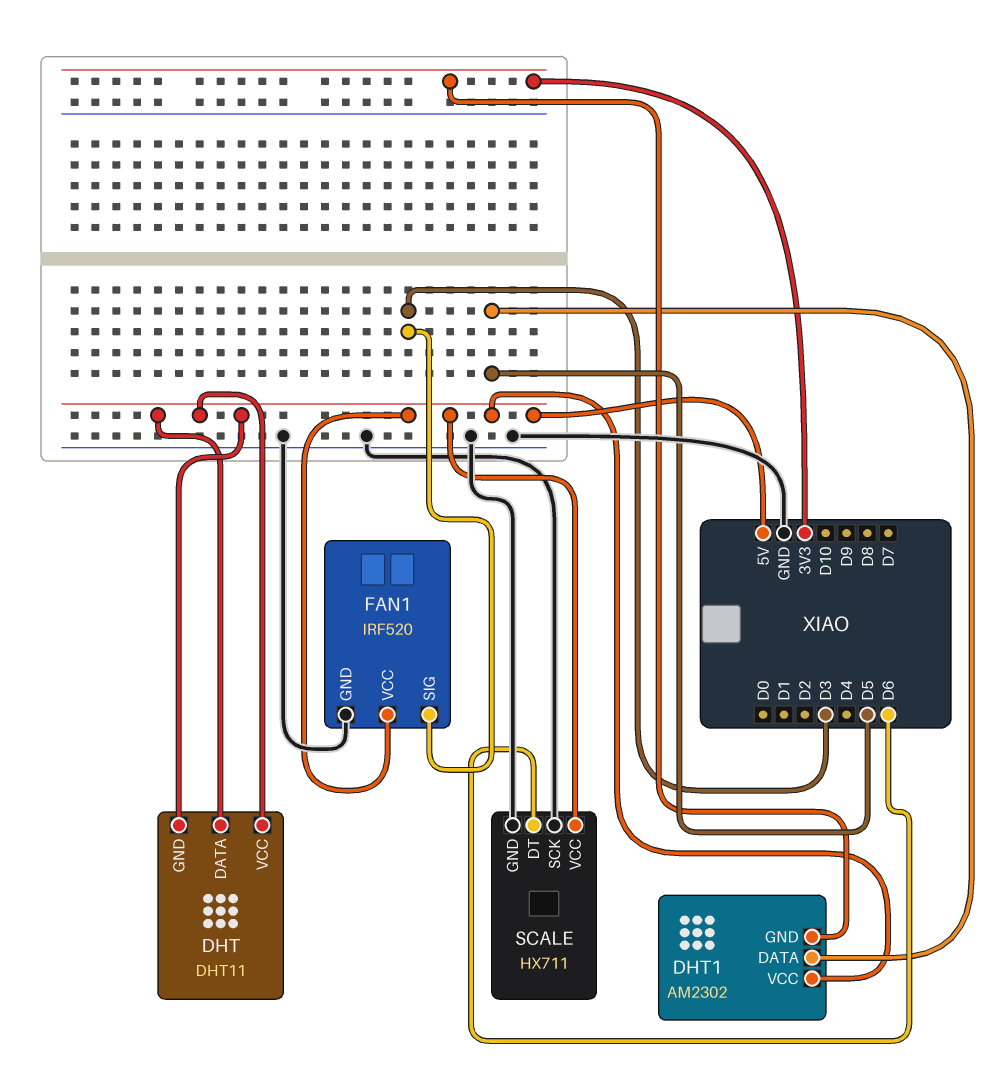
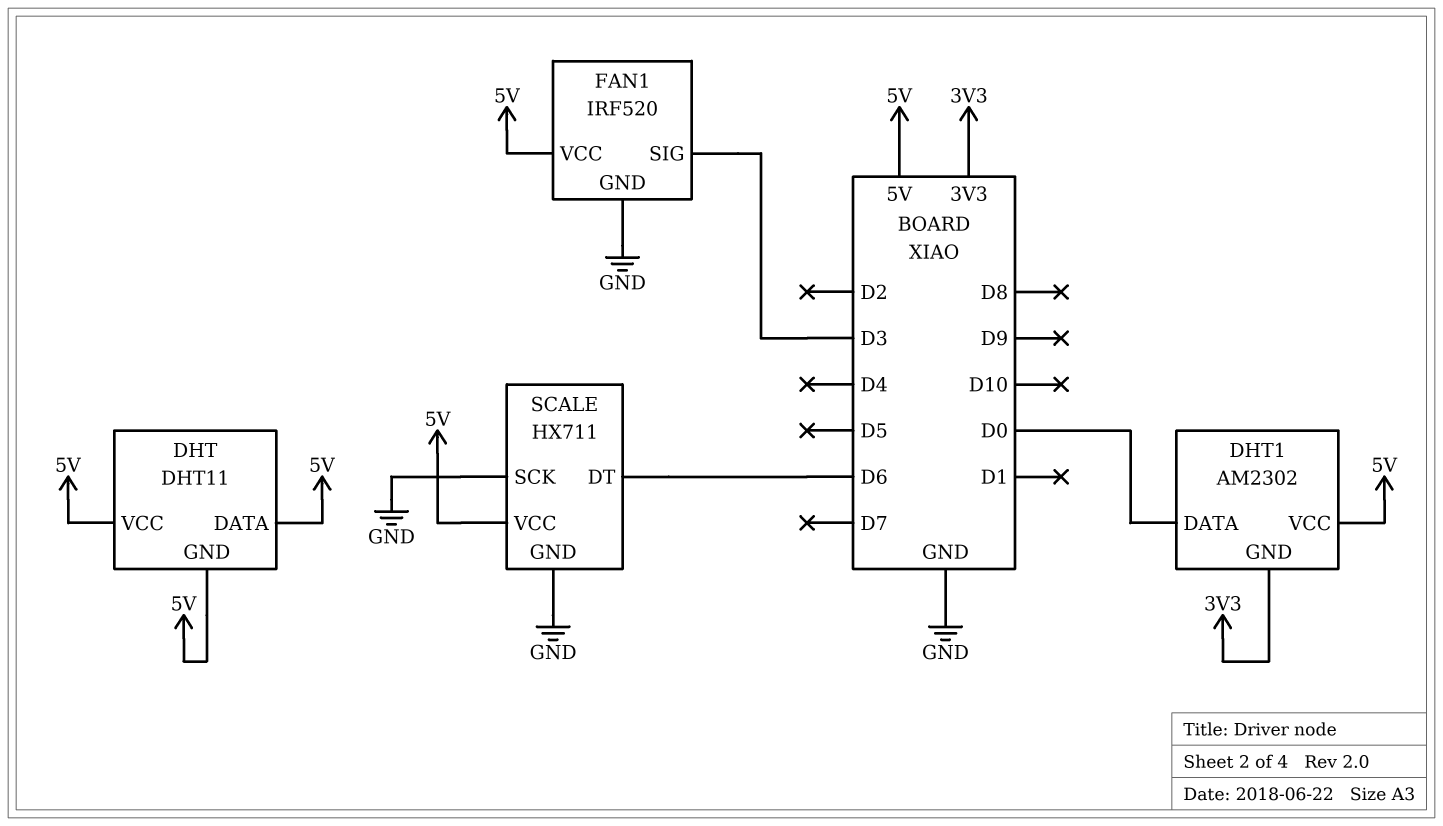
DHT1 pin DATA: D5 -> D0

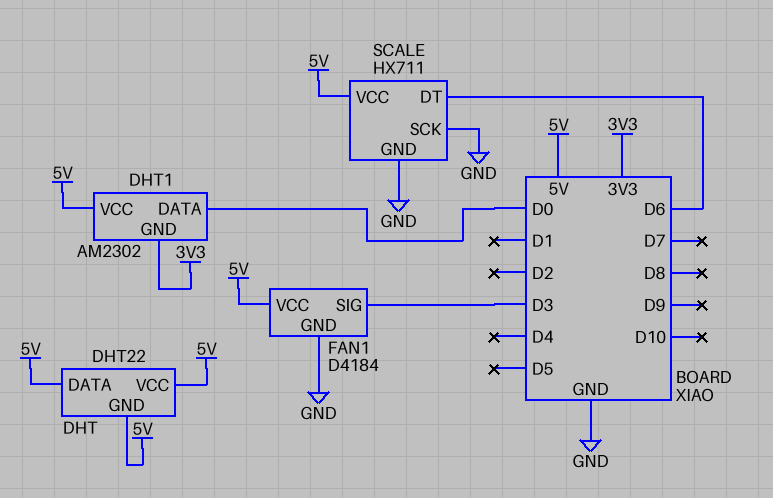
DHT: DHT11 -> DHT22
FAN1: IRF520 -> D4184

